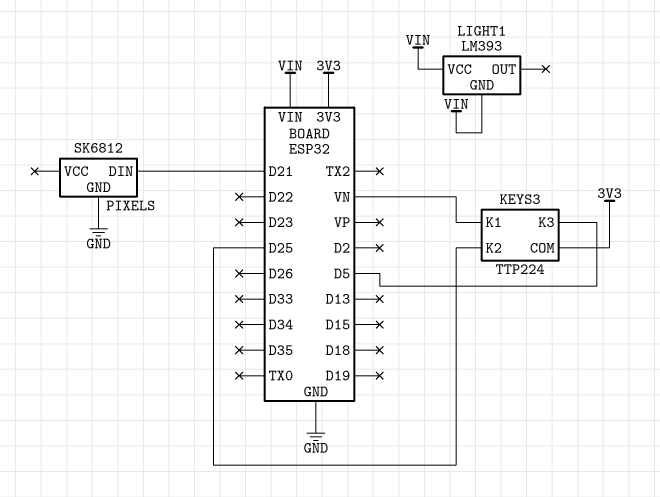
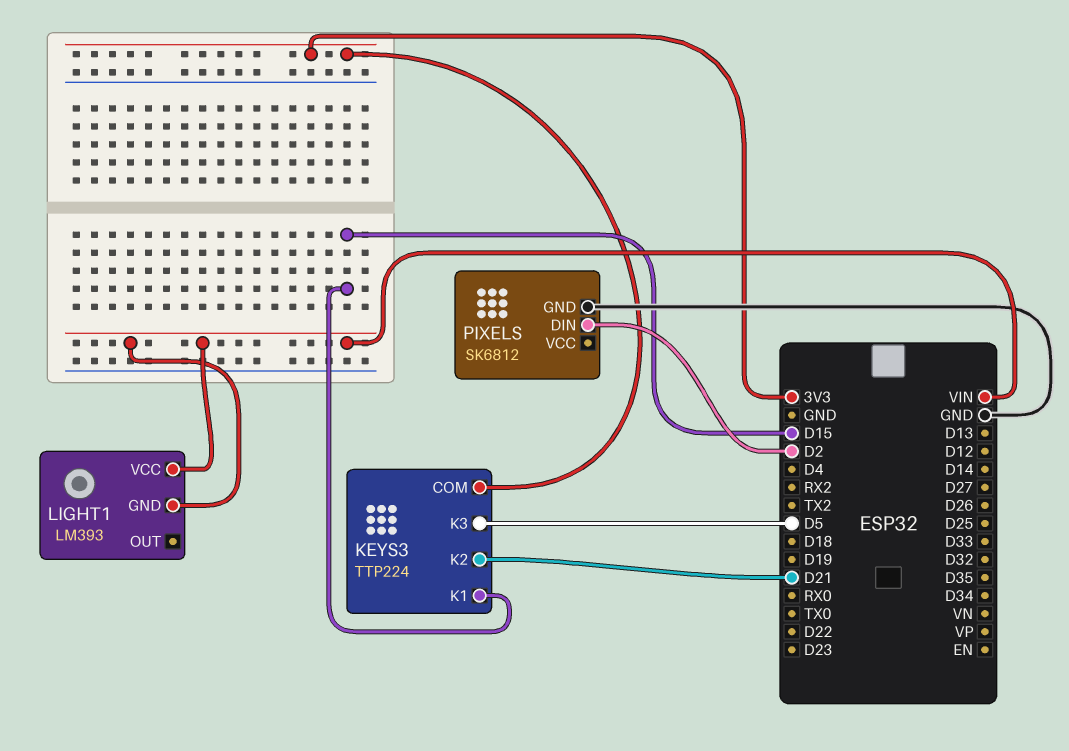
KEYS3 pin K1: VN -> D15
KEYS3 pin K2: D25 -> D21
PIXELS pin DIN: D21 -> D2

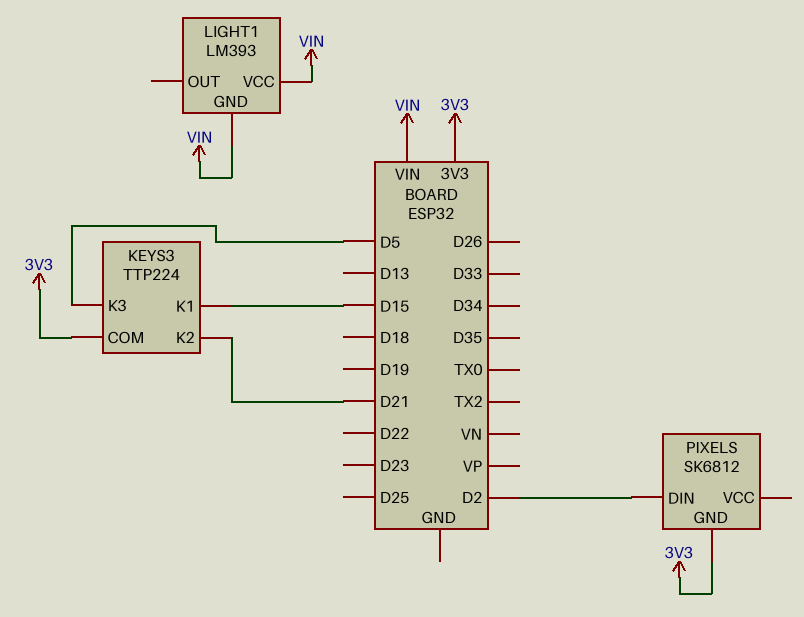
PIXELS pin GND: GND -> 3V3

